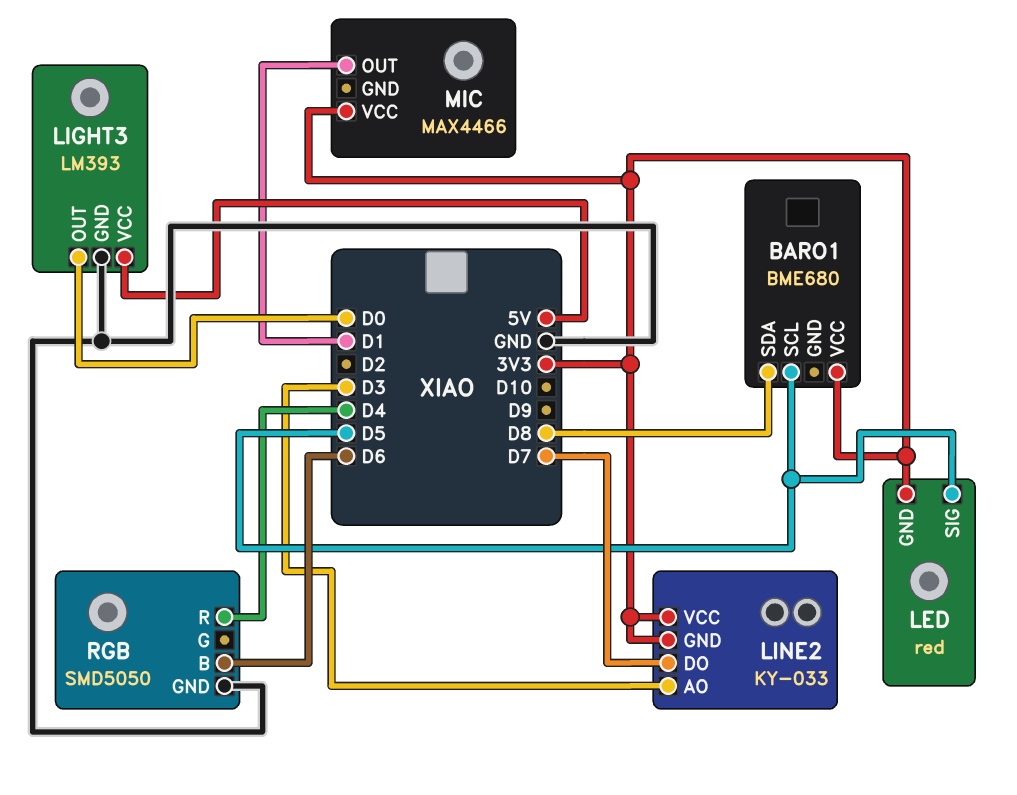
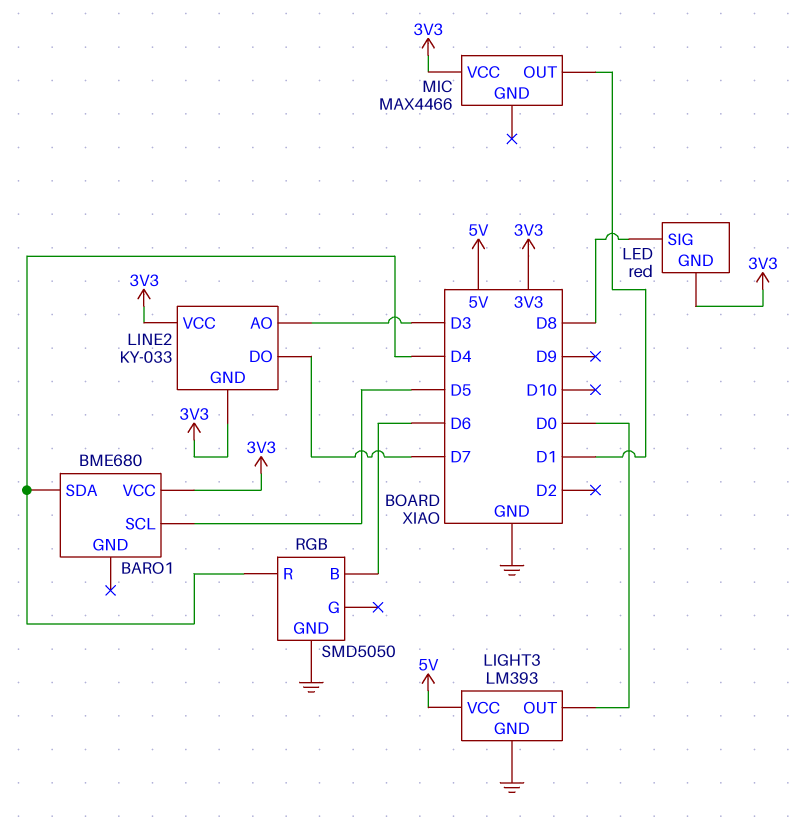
BARO1 pin SDA: D8 -> D4
LED pin SIG: D5 -> D8

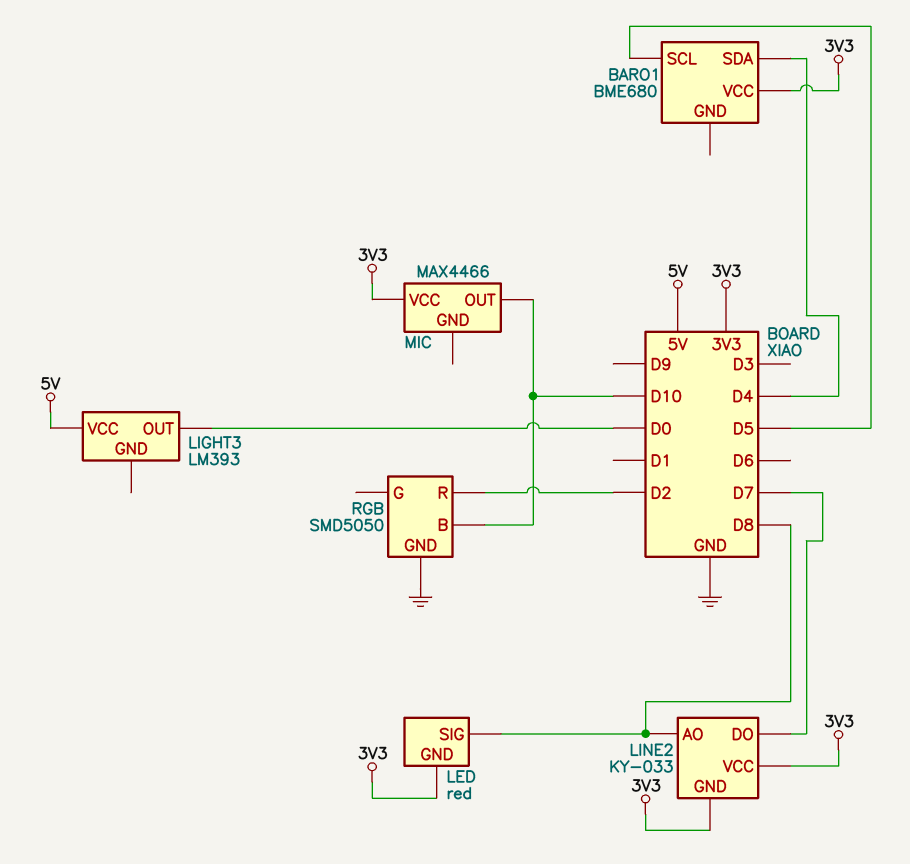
LIGHT3 pin GND: GND -> none
LINE2 pin AO: D3 -> D8
MIC pin OUT: D1 -> D10
RGB pin B: D6 -> D10
RGB pin R: D4 -> D2

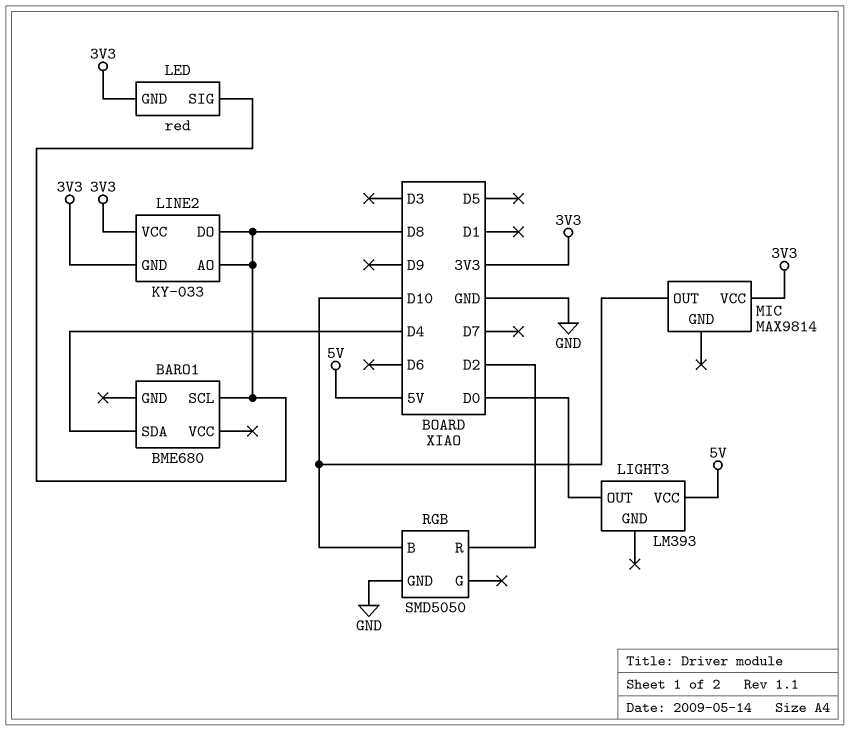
BARO1 pin SCL: D5 -> D8
BARO1 pin VCC: 3V3 -> none
LINE2 pin DO: D7 -> D8
MIC: MAX4466 -> MAX9814

